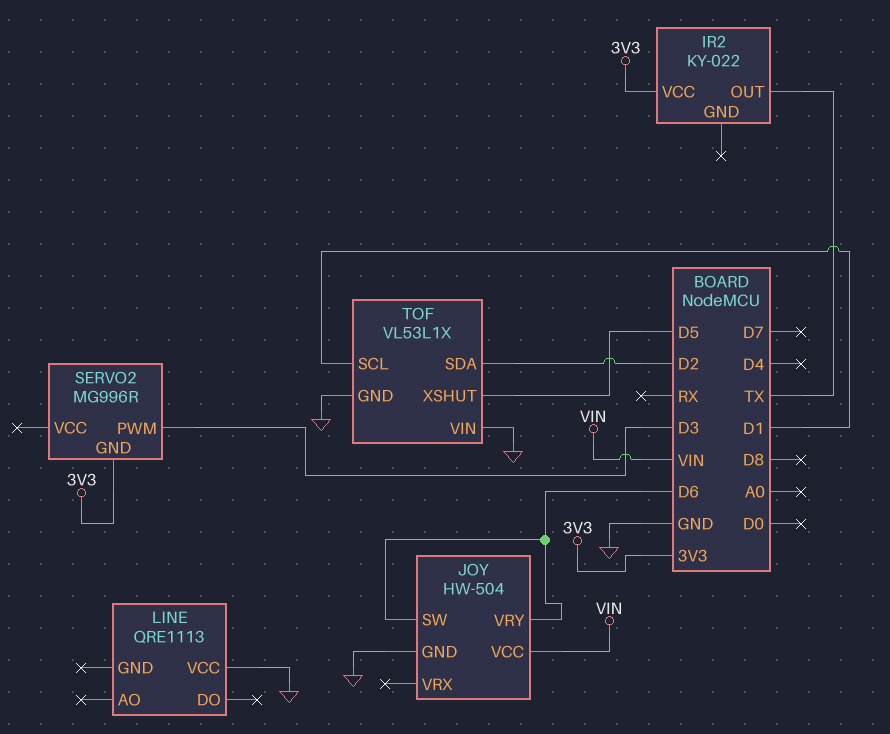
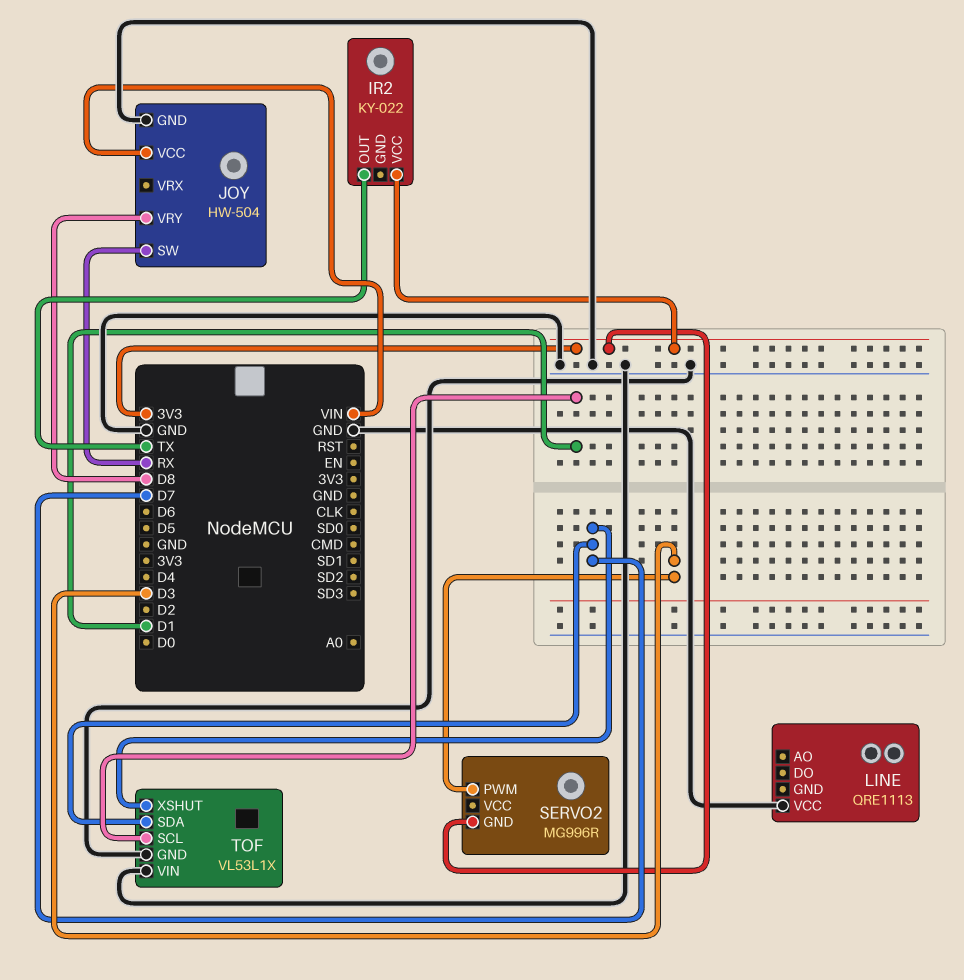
JOY pin SW: D6 -> RX
JOY pin VRY: D6 -> D8
TOF pin SDA: D2 -> D7
TOF pin XSHUT: D5 -> D7

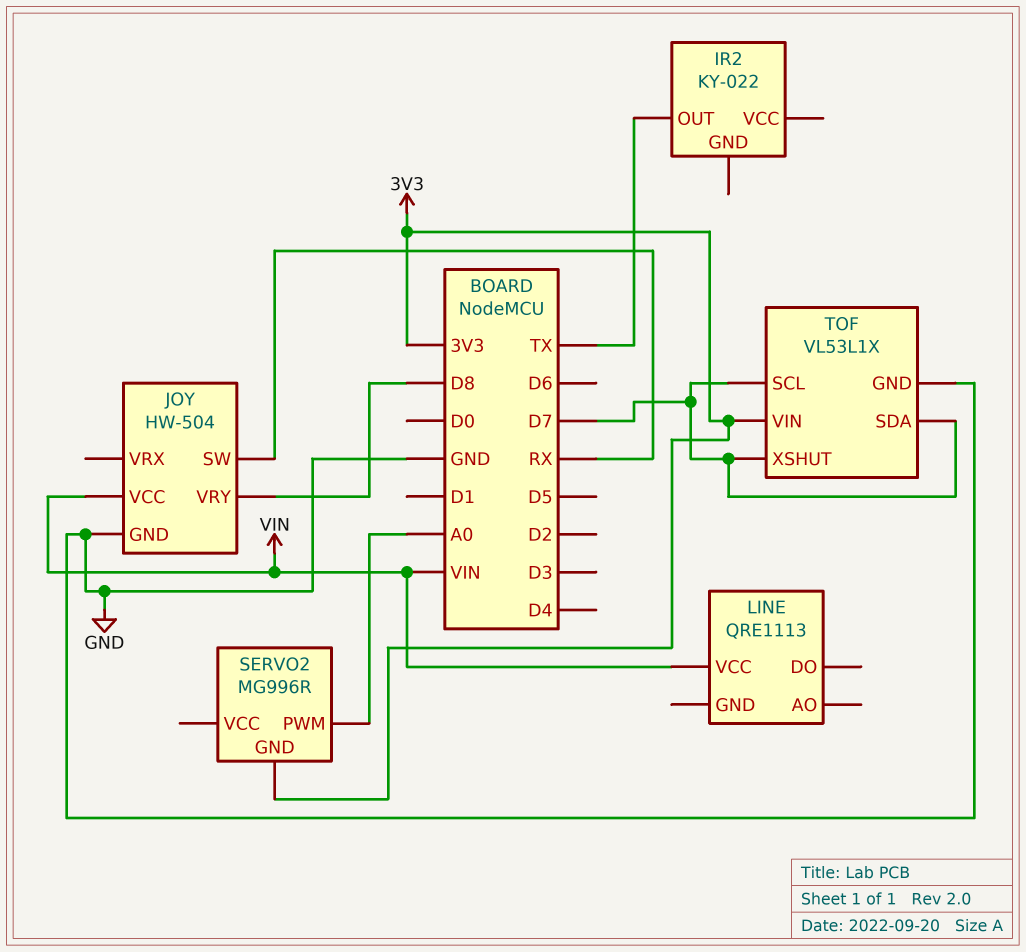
IR2 pin VCC: 3V3 -> none
LINE pin VCC: GND -> VIN
SERVO2 pin PWM: D3 -> A0
TOF pin SCL: D1 -> D7
TOF pin VIN: GND -> 3V3

